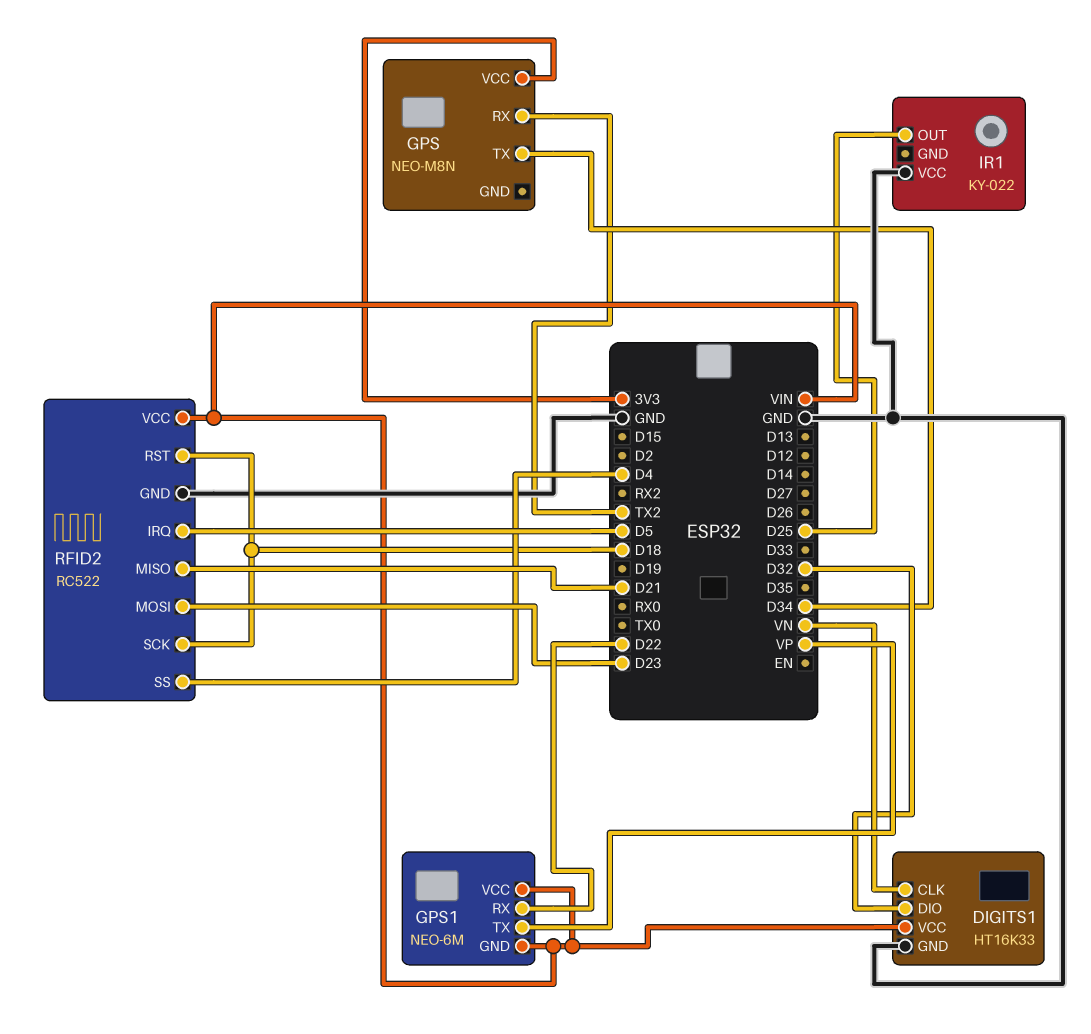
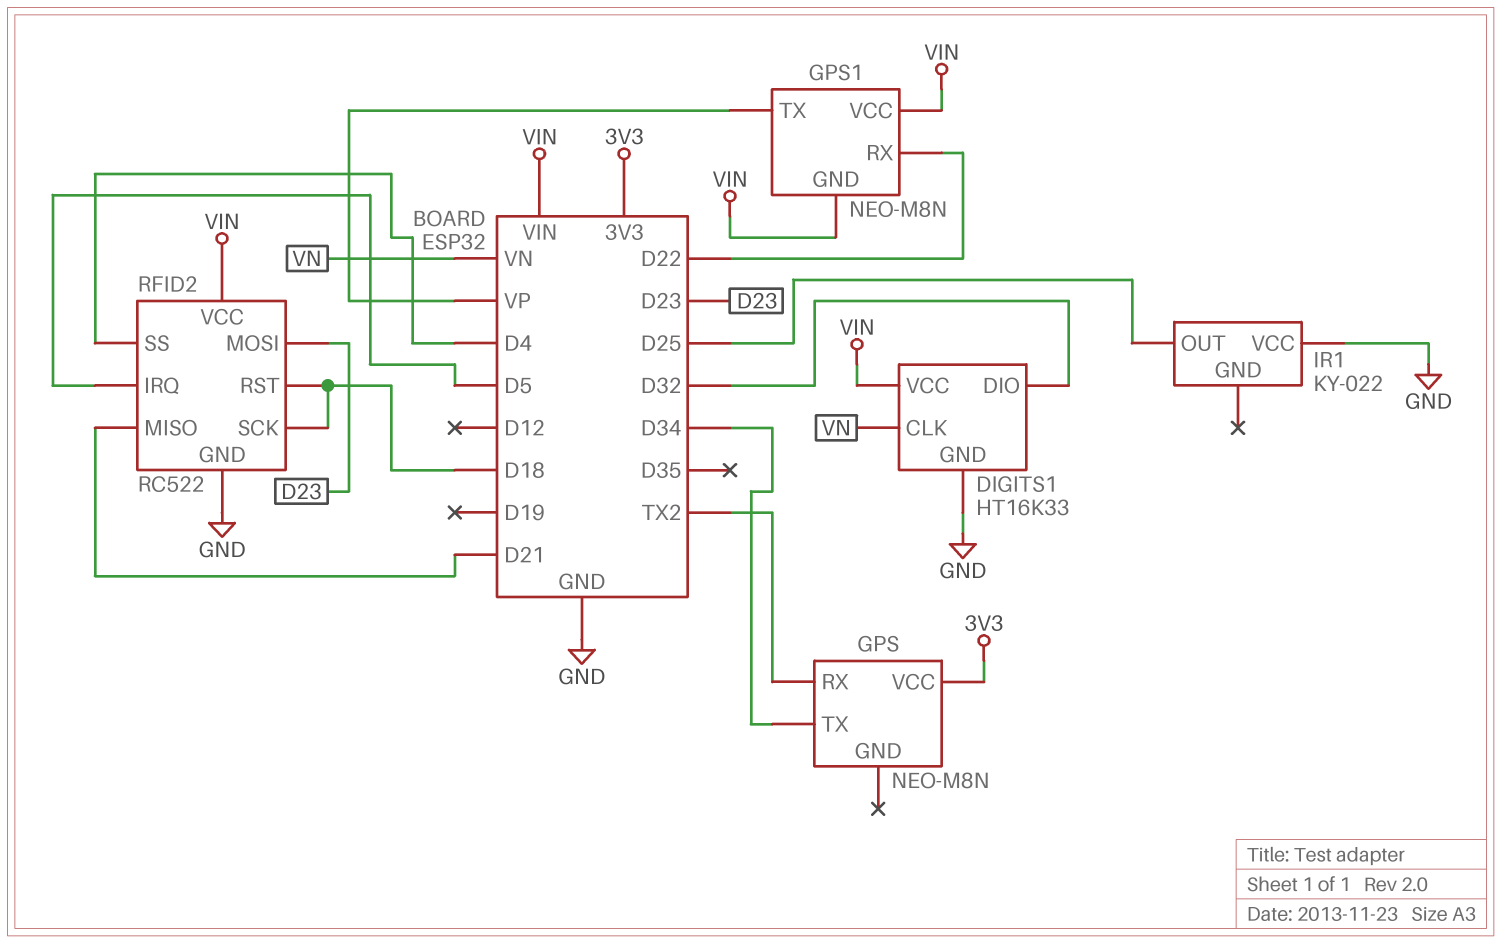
GPS1: NEO-6M -> NEO-M8N

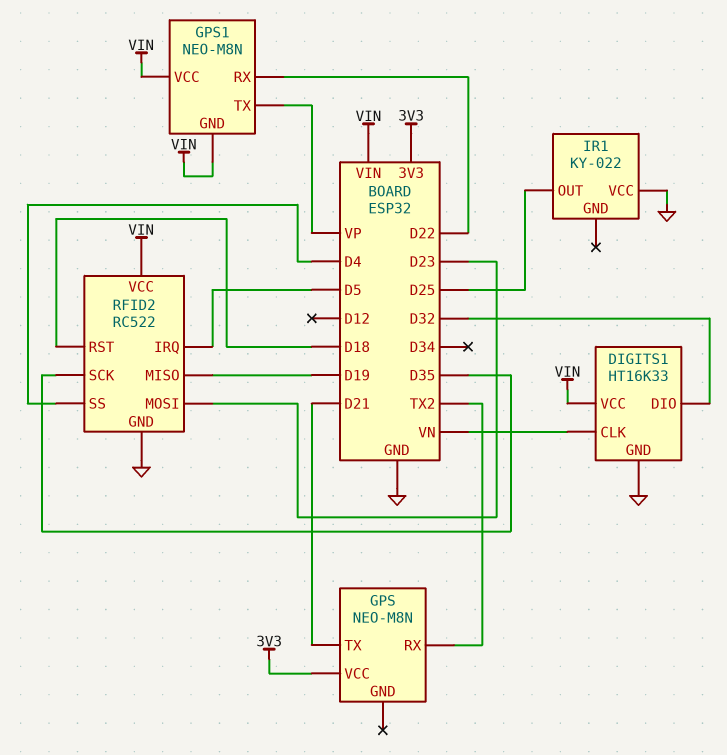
GPS pin TX: D34 -> D21
RFID2 pin MISO: D21 -> D19
RFID2 pin SCK: D18 -> D35

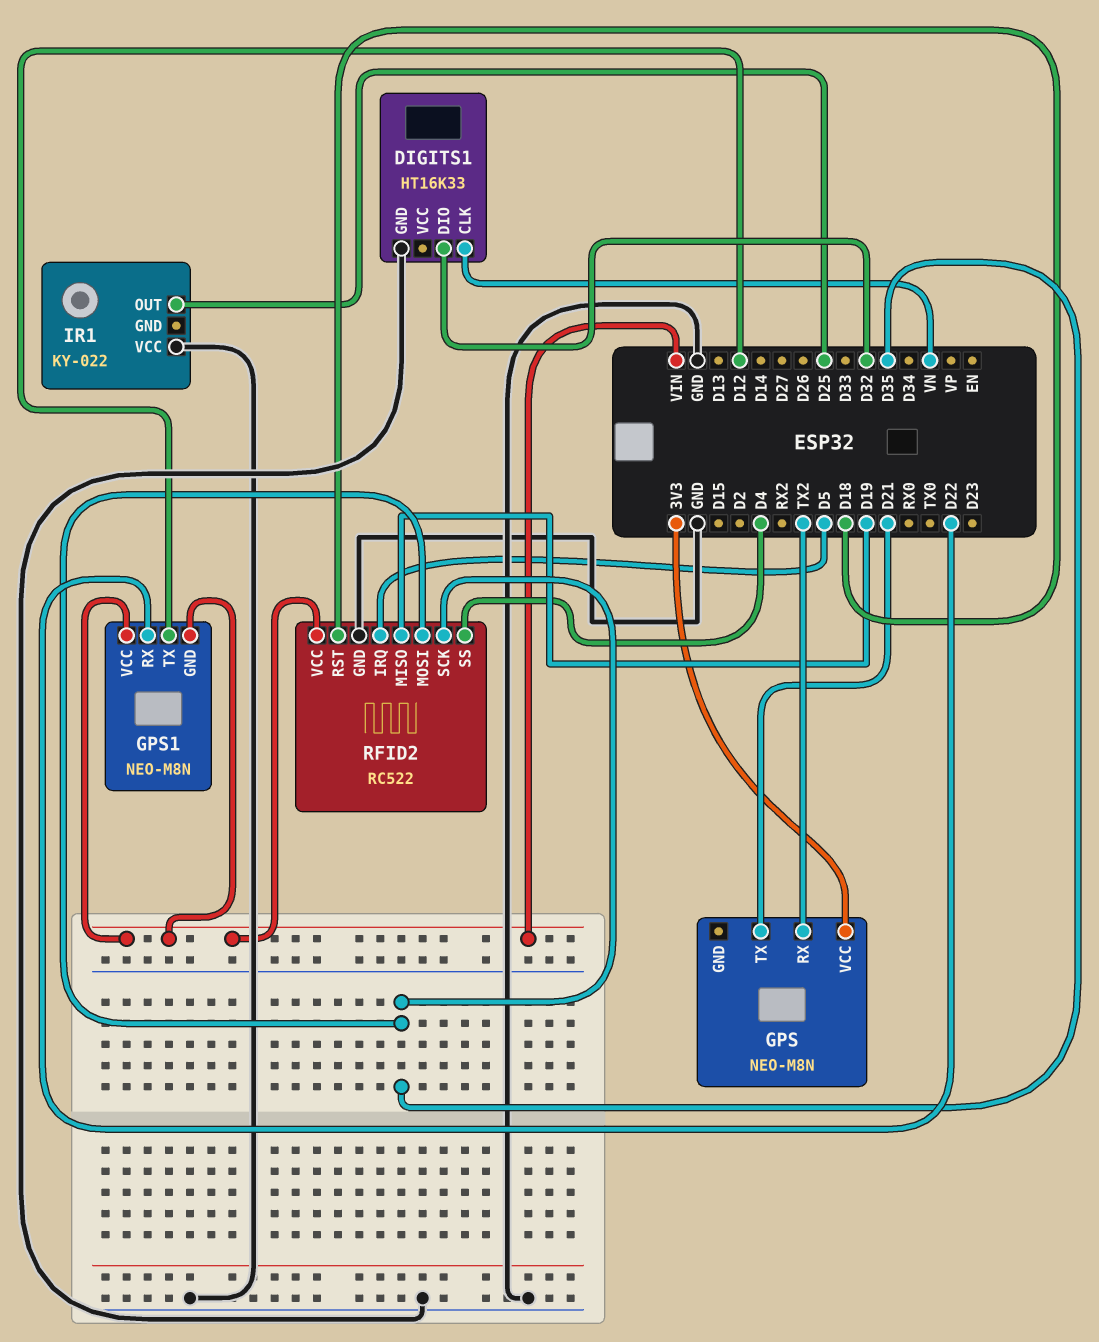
DIGITS1 pin VCC: VIN -> none
GPS1 pin TX: VP -> D12
RFID2 pin MOSI: D23 -> D35

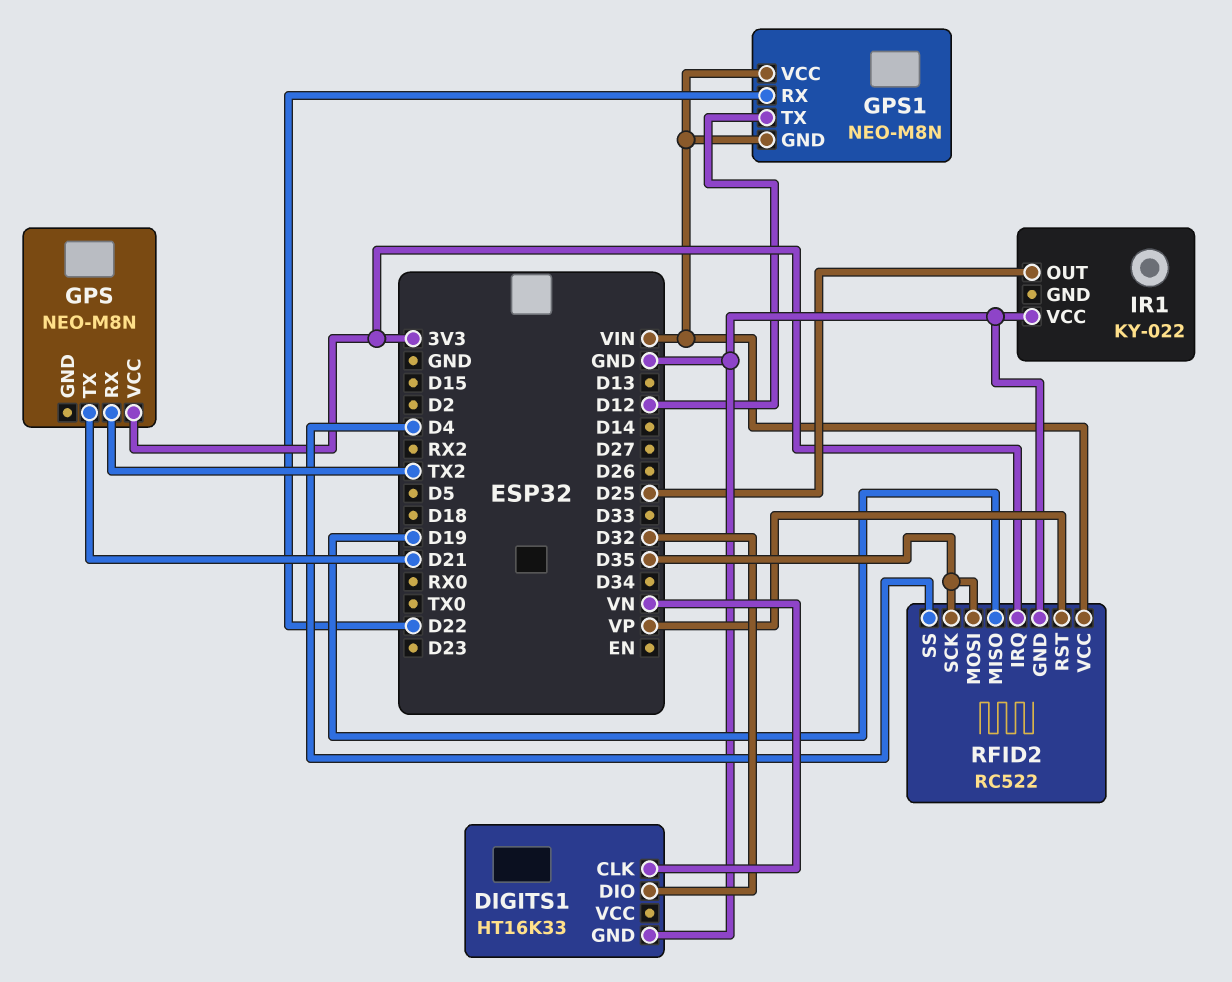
RFID2 pin IRQ: D5 -> 3V3
RFID2 pin RST: D18 -> VP

